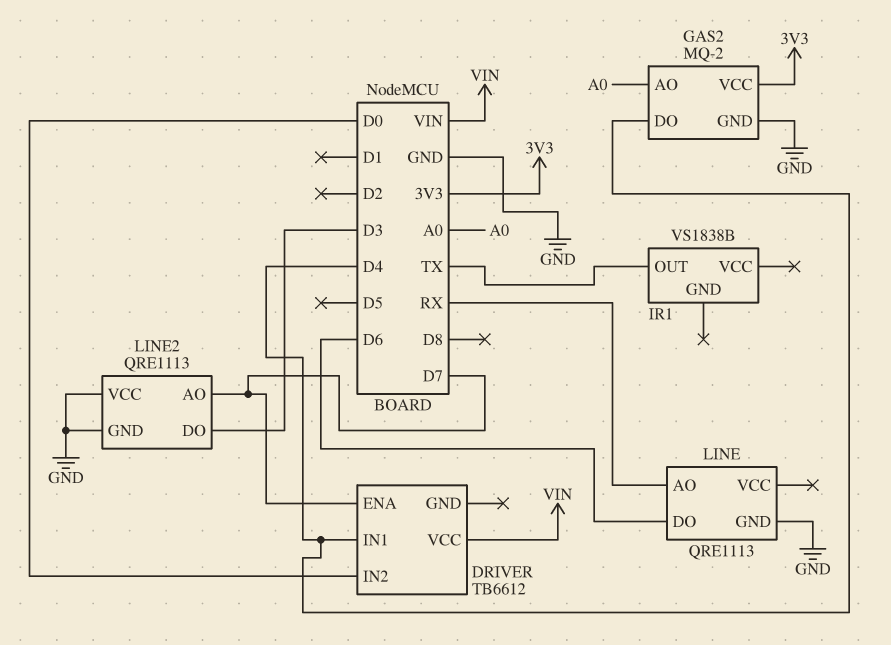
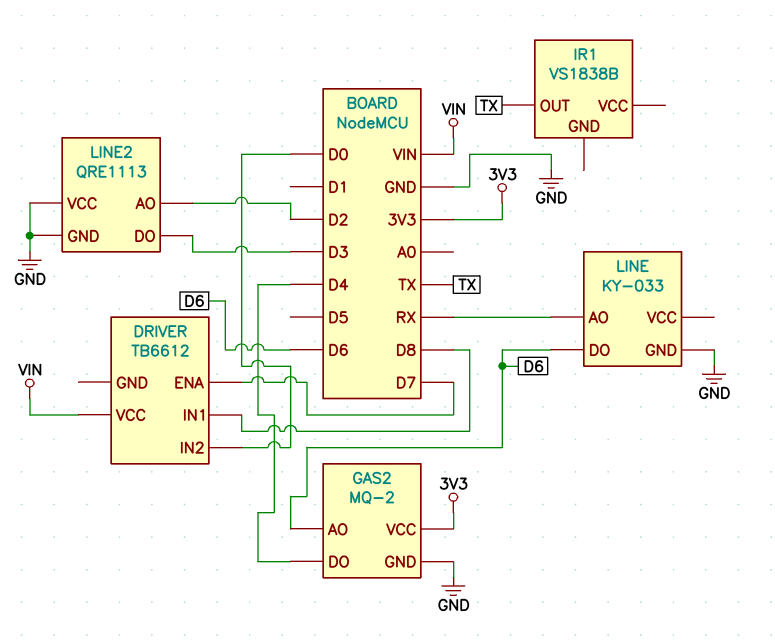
DRIVER pin IN1: D4 -> D8
GAS2 pin AO: A0 -> D6
LINE: QRE1113 -> KY-033
LINE2 pin AO: D7 -> D2

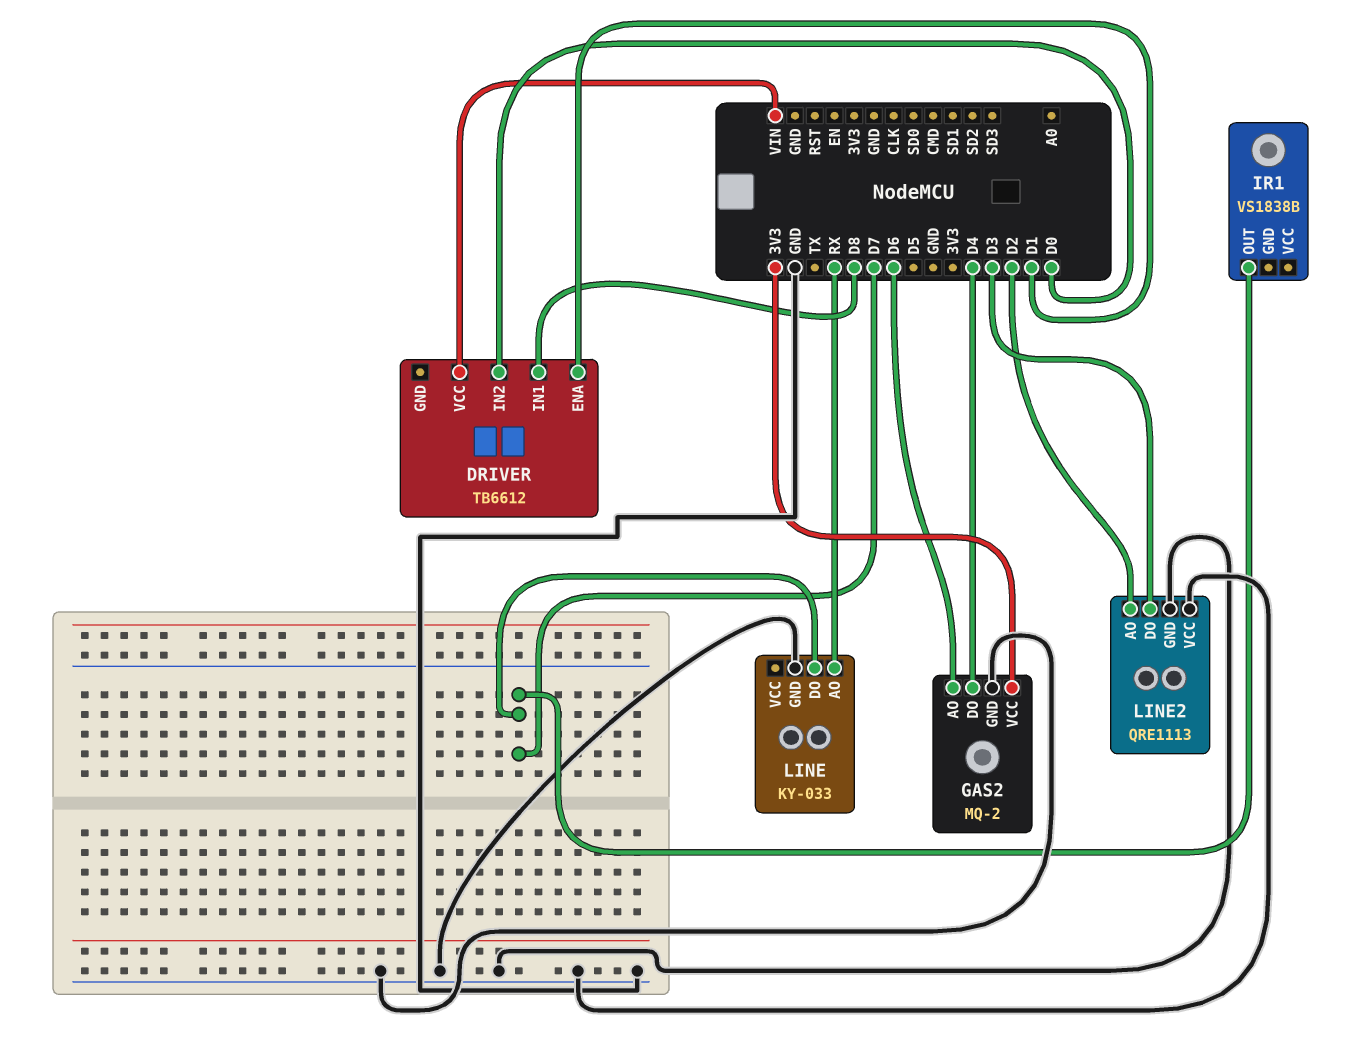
DRIVER pin ENA: D7 -> D1
IR1 pin OUT: TX -> D7
LINE pin DO: D6 -> D7

